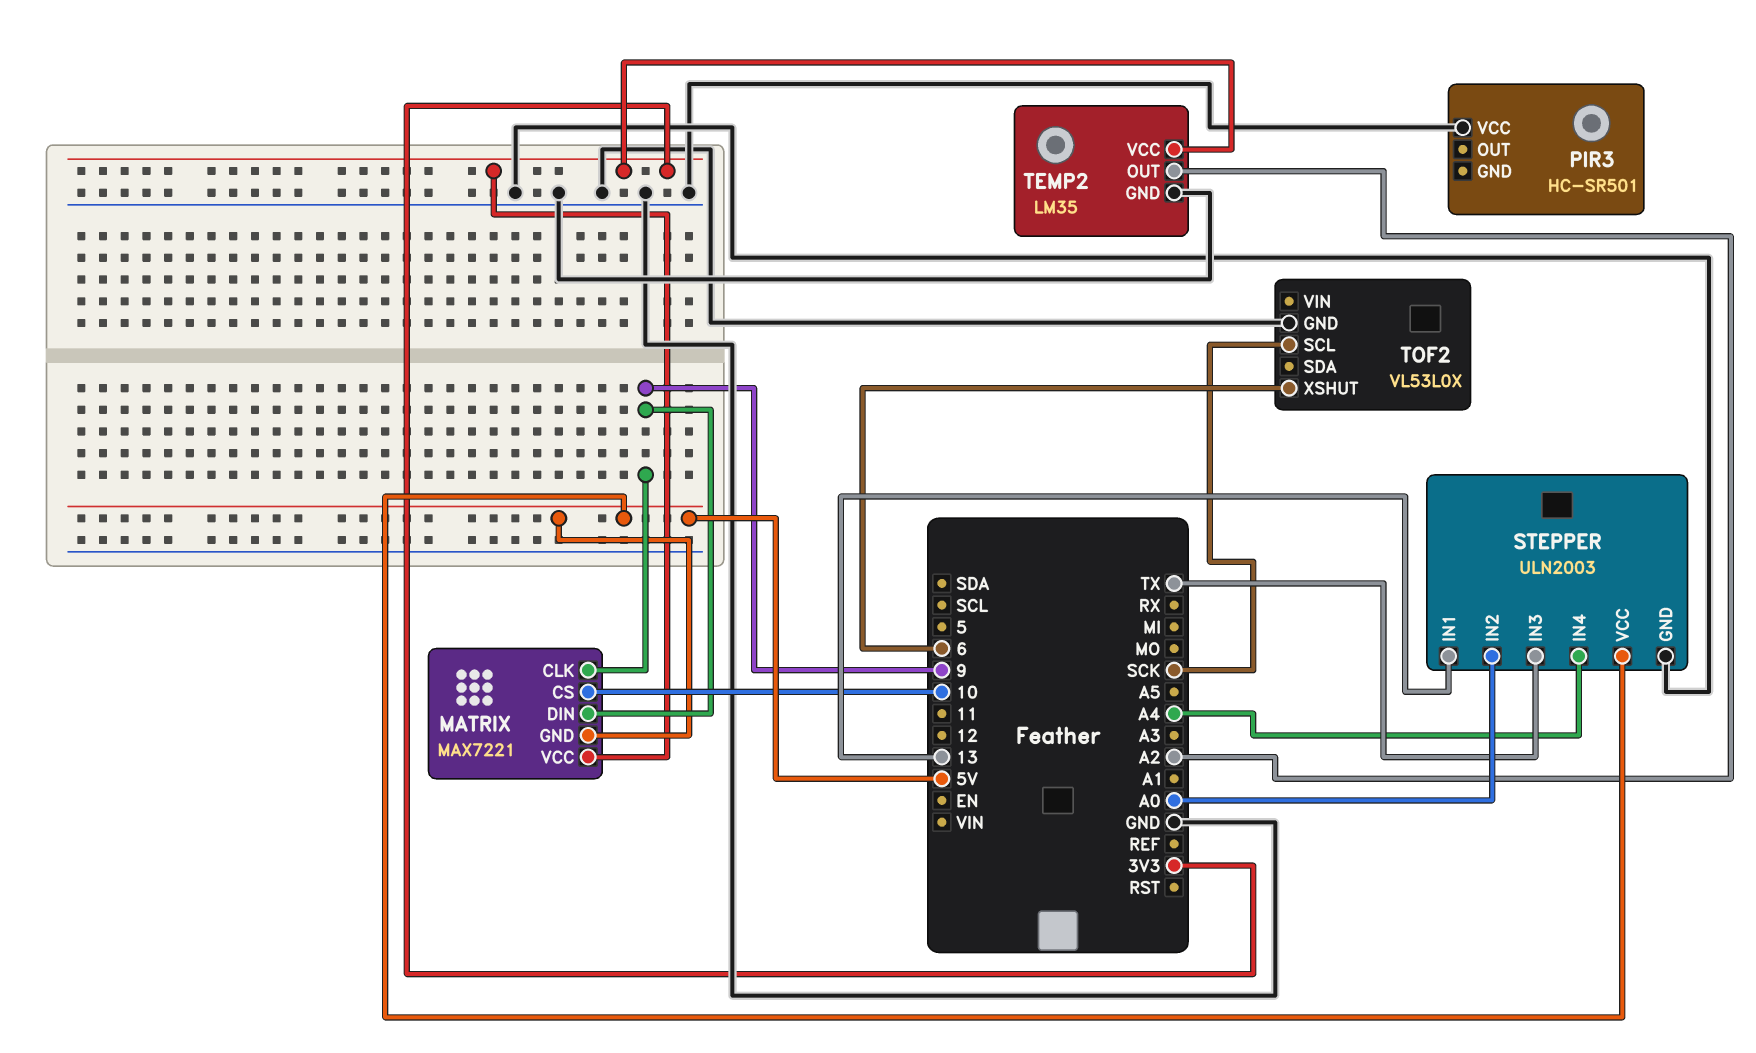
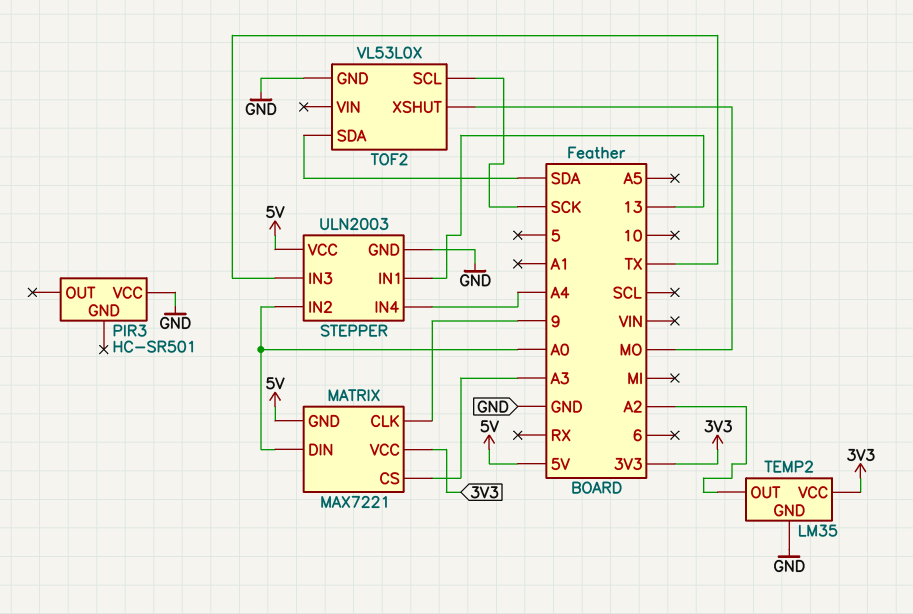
MATRIX pin CS: 10 -> A3
MATRIX pin DIN: 9 -> A0
TOF2 pin SDA: none -> SDA
TOF2 pin XSHUT: 6 -> MO

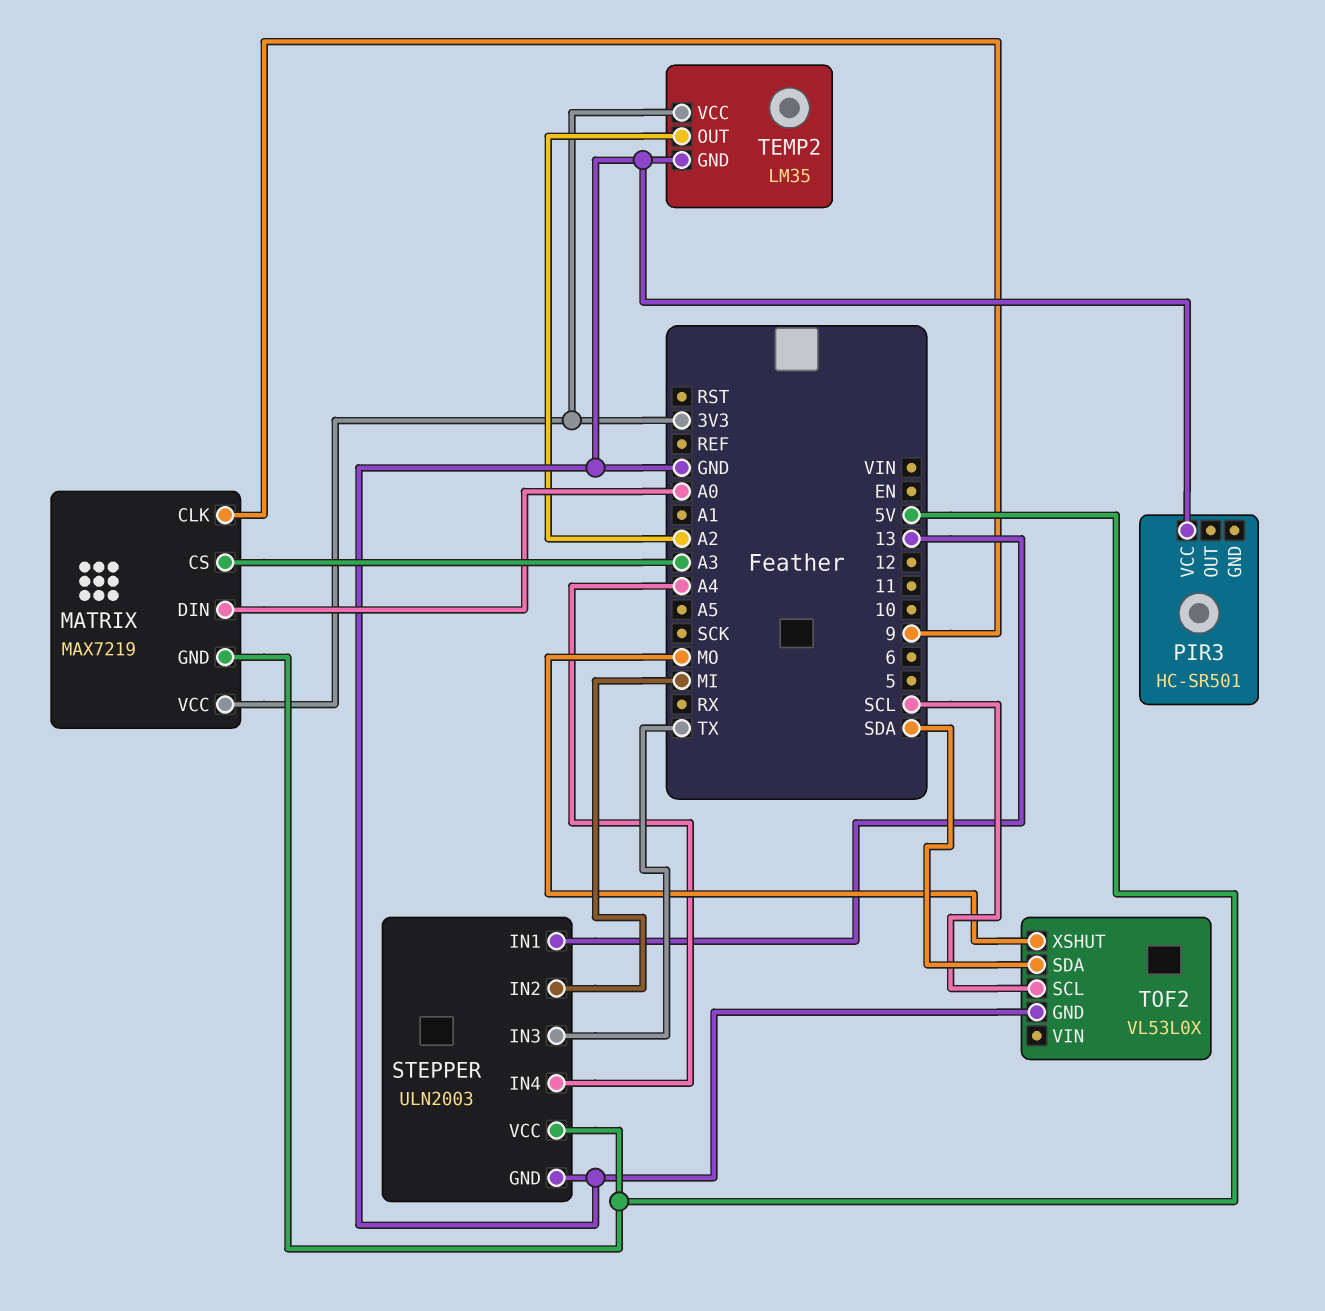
MATRIX: MAX7221 -> MAX7219
STEPPER pin IN2: A0 -> MI
TOF2 pin SCL: SCK -> SCL

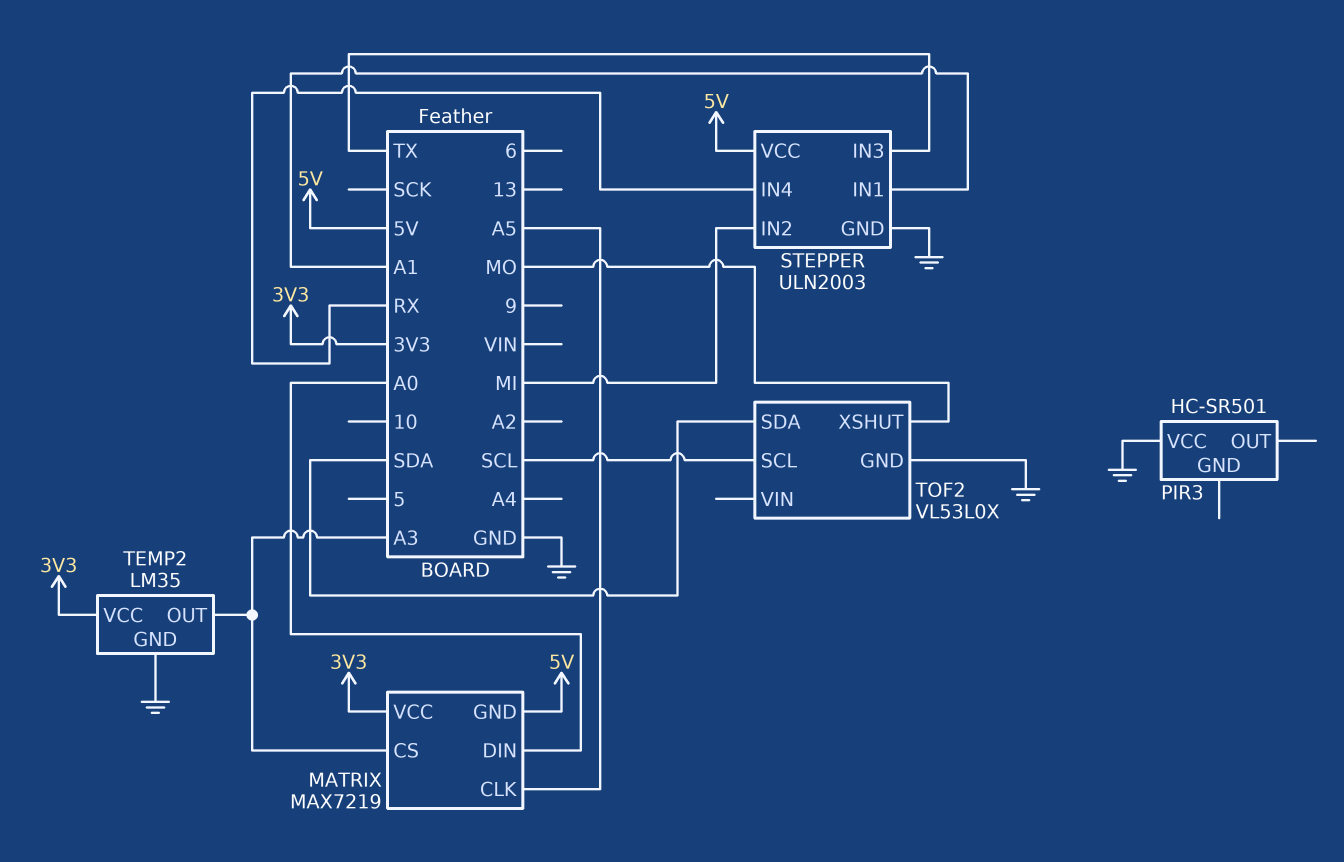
MATRIX pin CLK: 9 -> A5
STEPPER pin IN1: 13 -> A1
STEPPER pin IN4: A4 -> RX
TEMP2 pin OUT: A2 -> A3

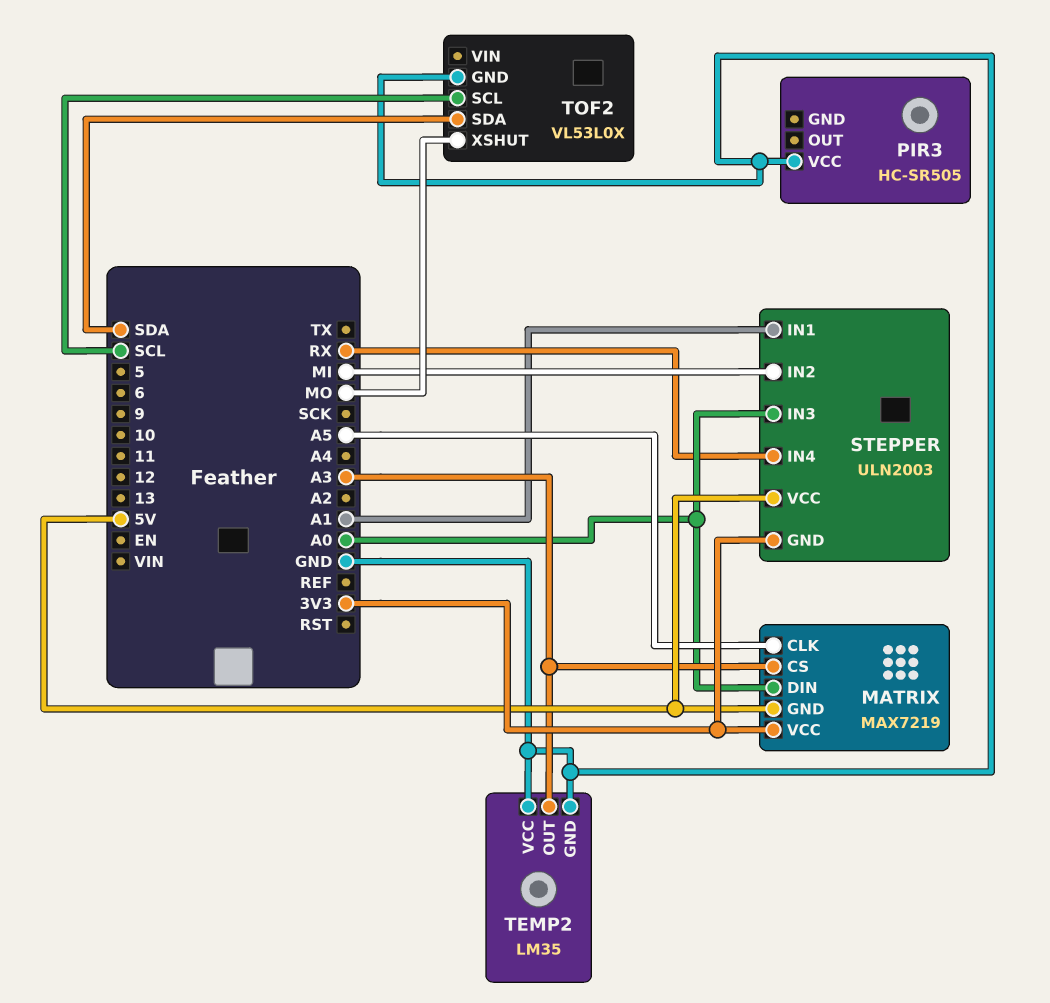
PIR3: HC-SR501 -> HC-SR505
STEPPER pin GND: GND -> 3V3
STEPPER pin IN3: TX -> A0
TEMP2 pin VCC: 3V3 -> GND

